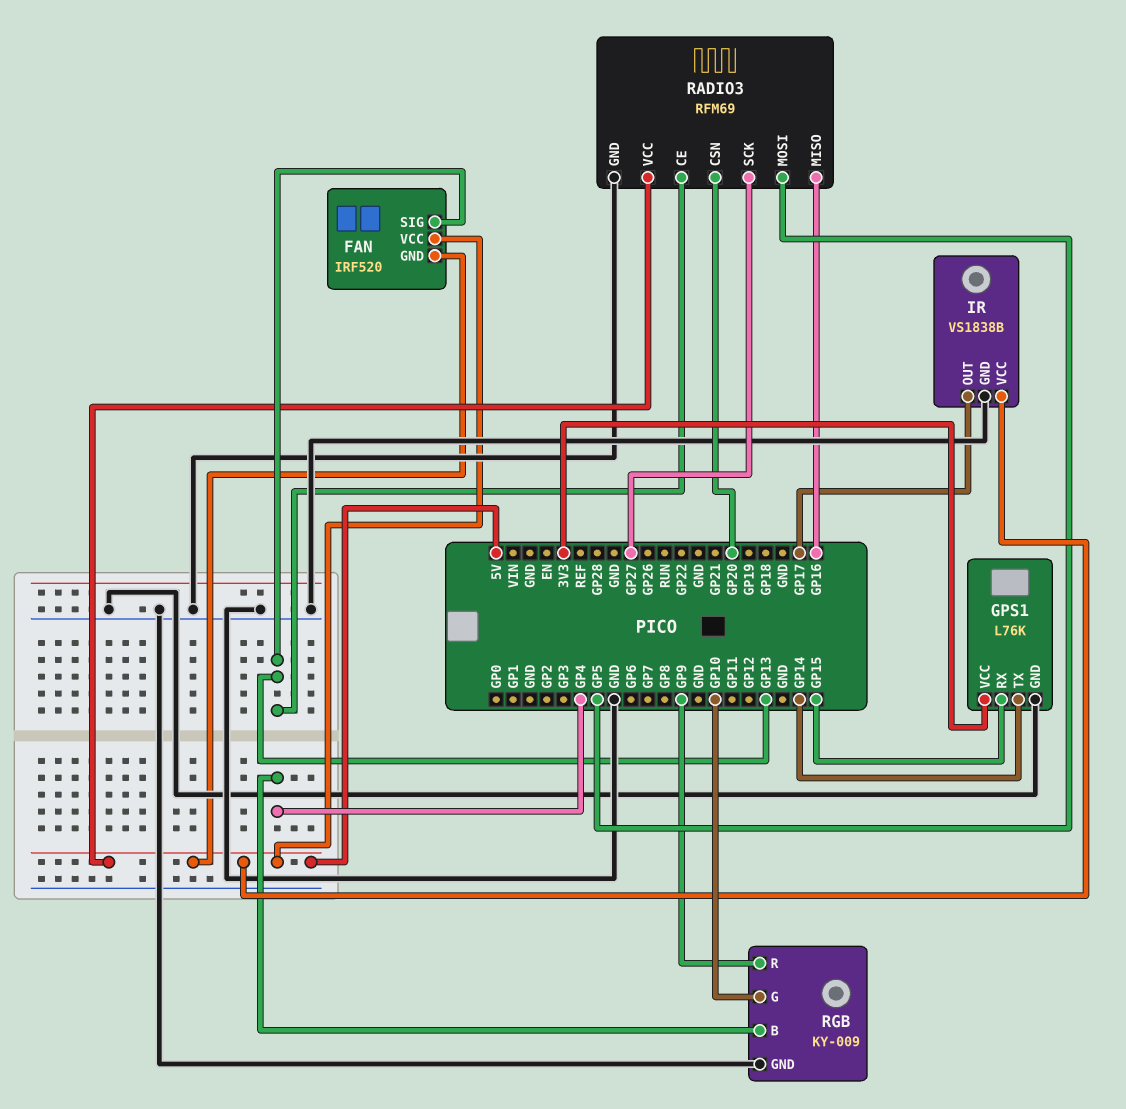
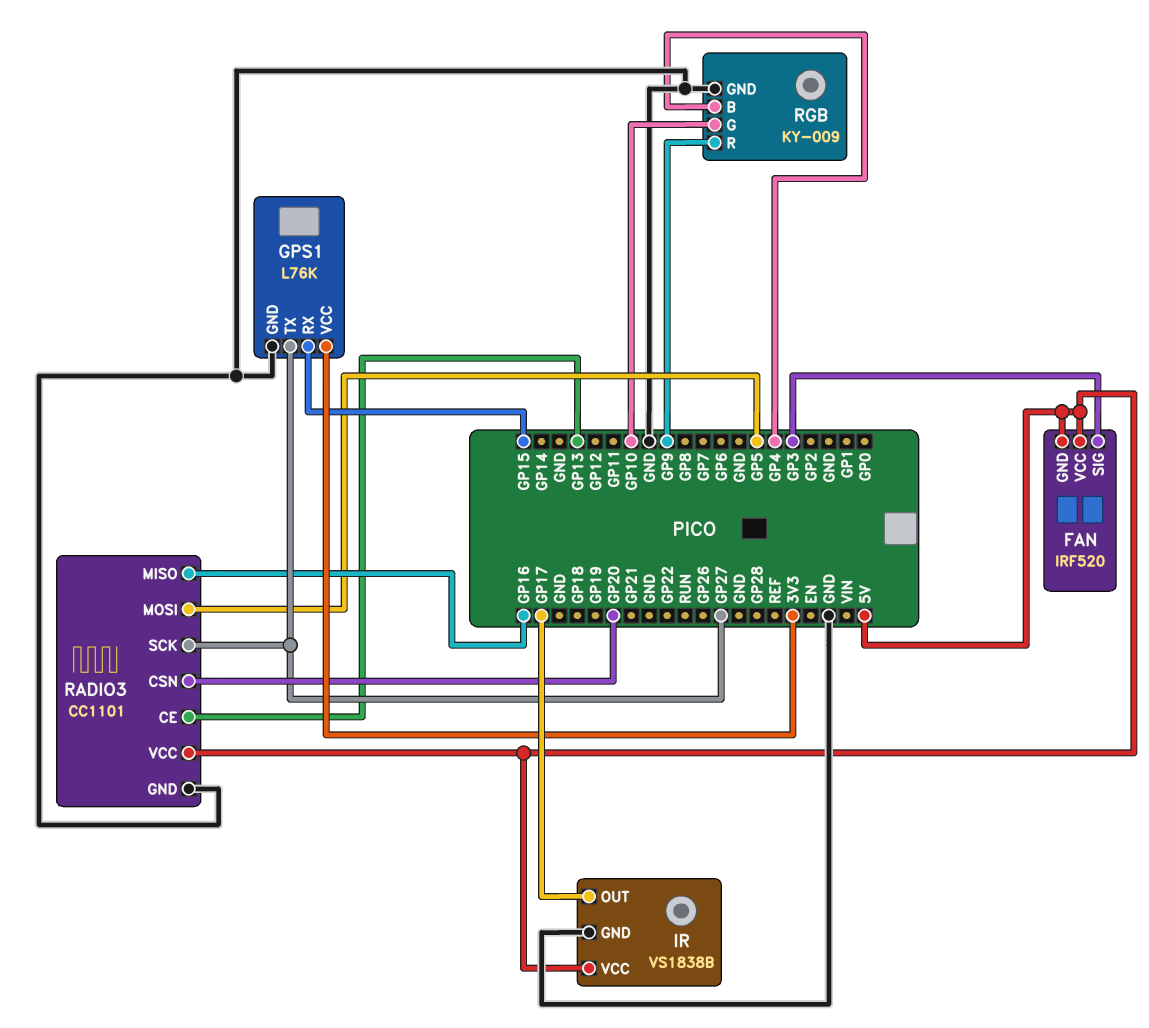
FAN pin SIG: GP13 -> GP3
GPS1 pin TX: GP14 -> GP27
RADIO3: RFM69 -> CC1101

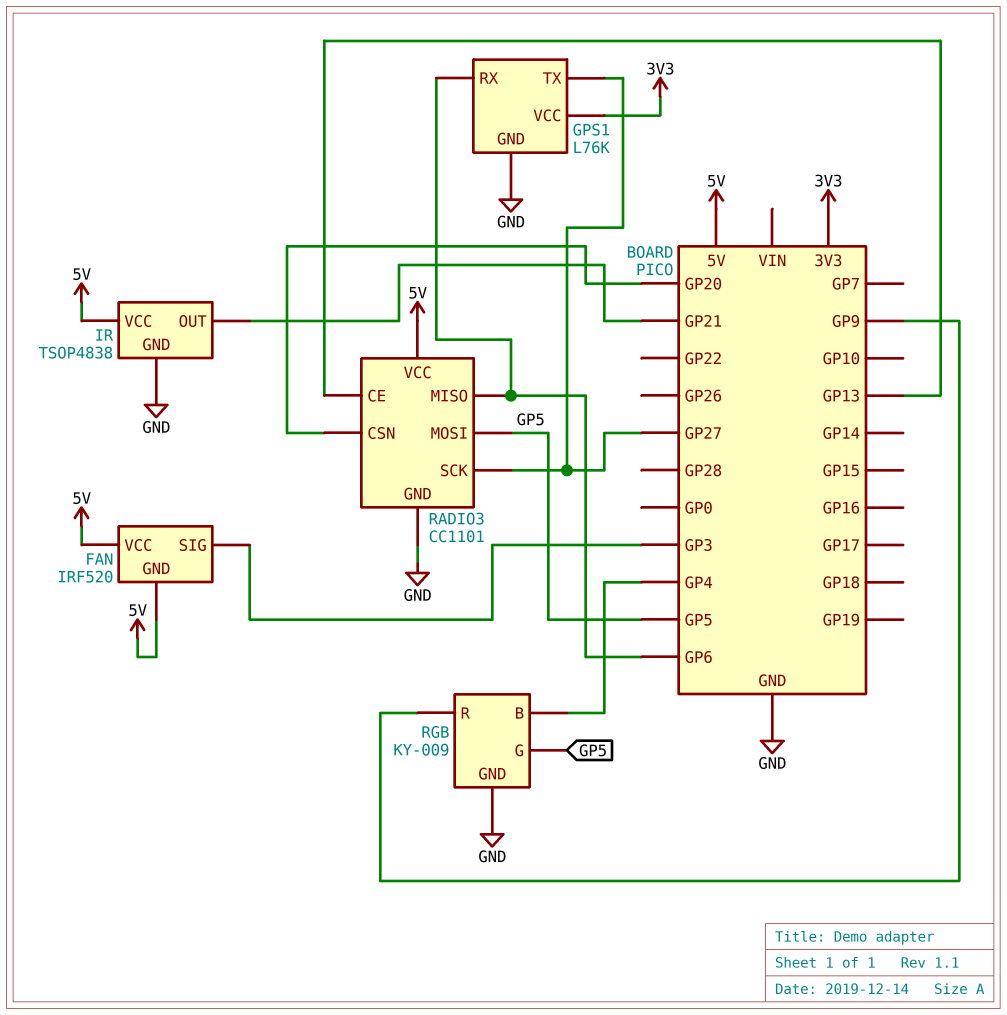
GPS1 pin RX: GP15 -> GP6
IR: VS1838B -> TSOP4838
IR pin OUT: GP17 -> GP21
RADIO3 pin MISO: GP16 -> GP6
RGB pin G: GP10 -> GP5

